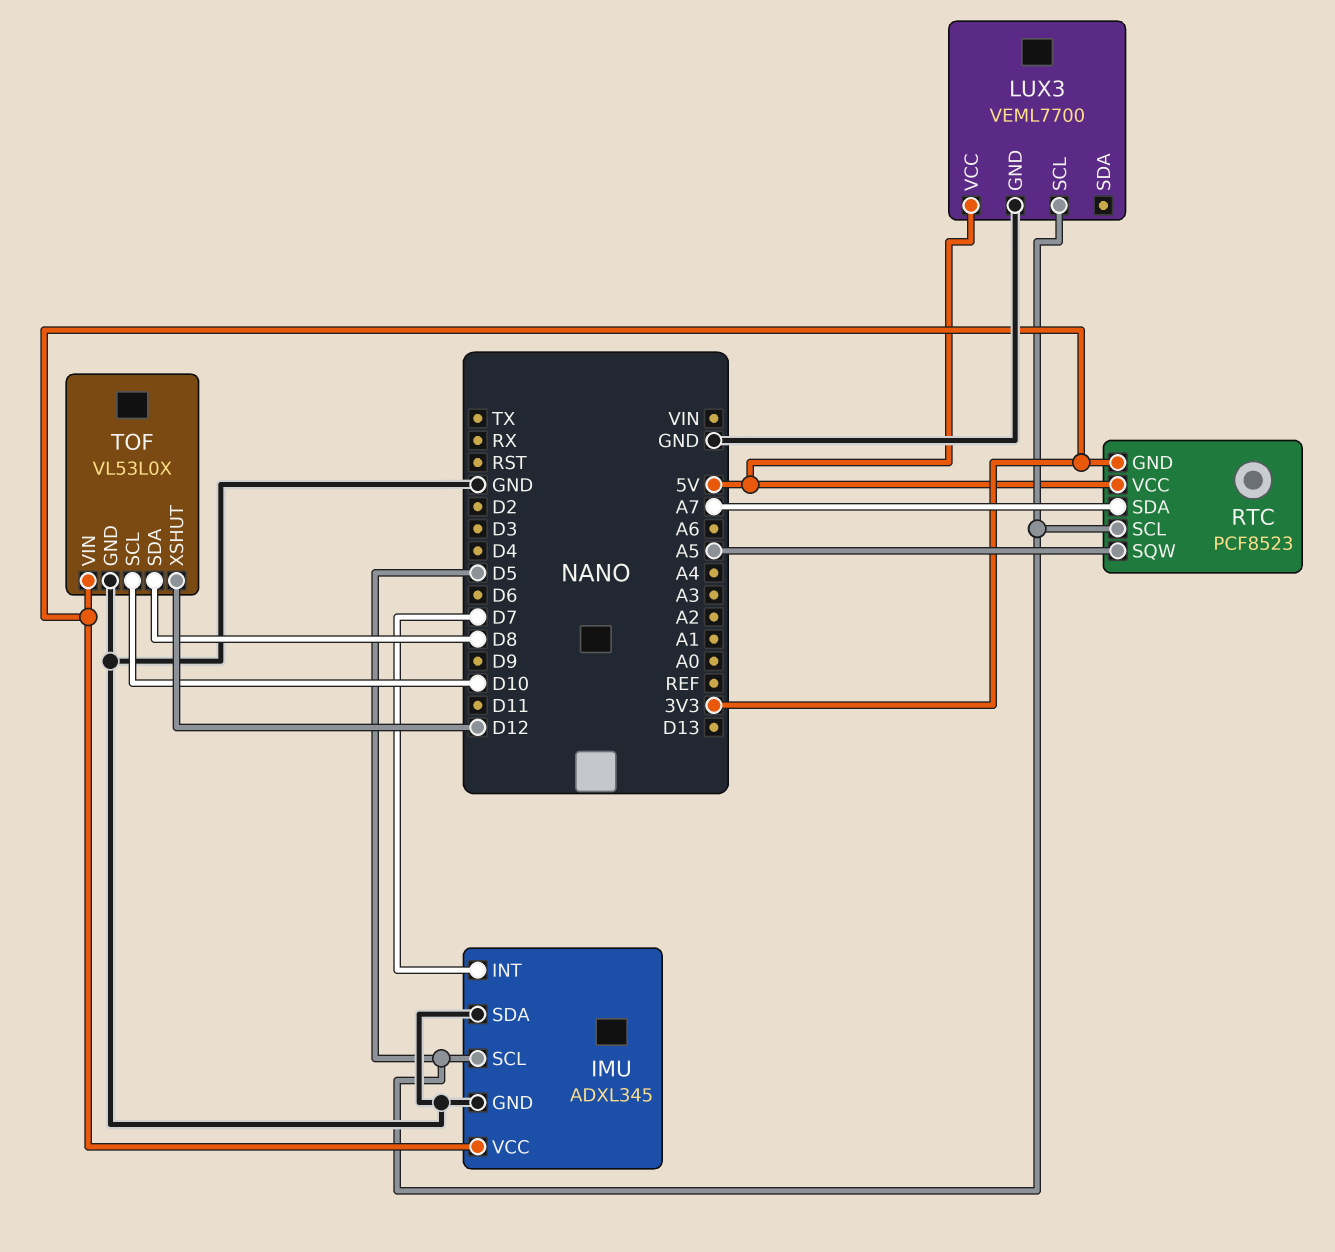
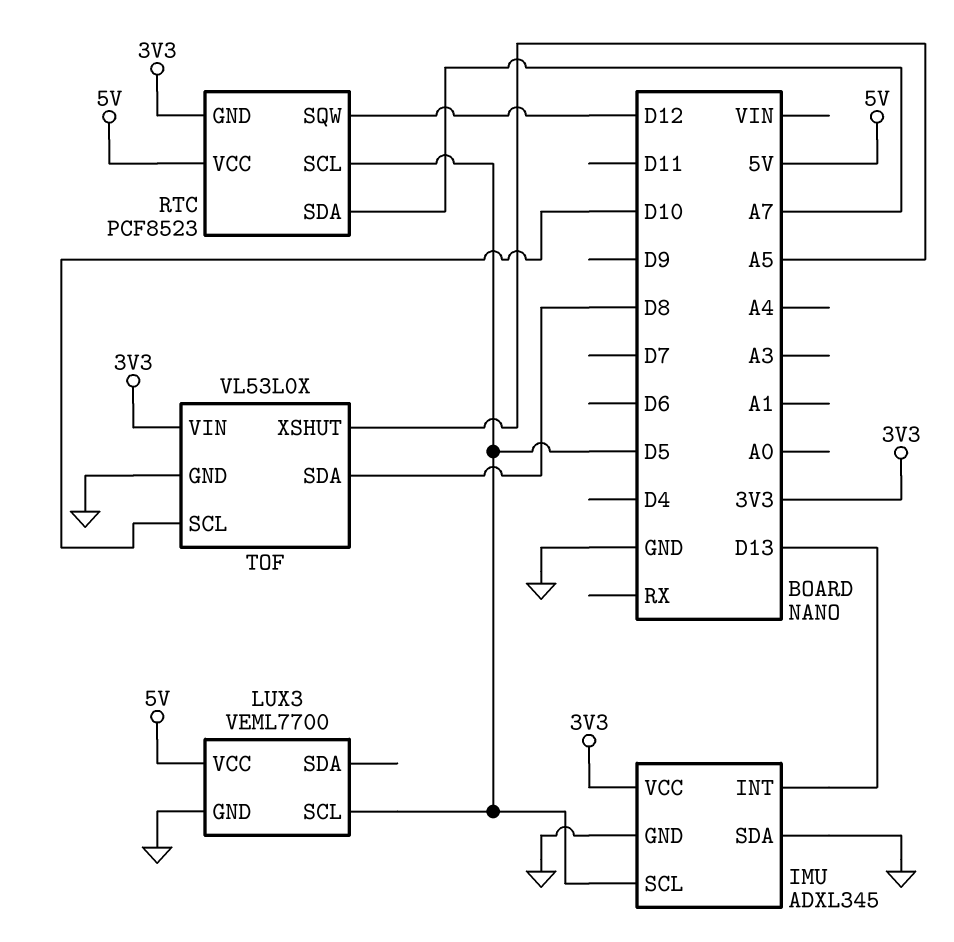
IMU pin INT: D7 -> D13
RTC pin SQW: A5 -> D12
TOF pin XSHUT: D12 -> A5

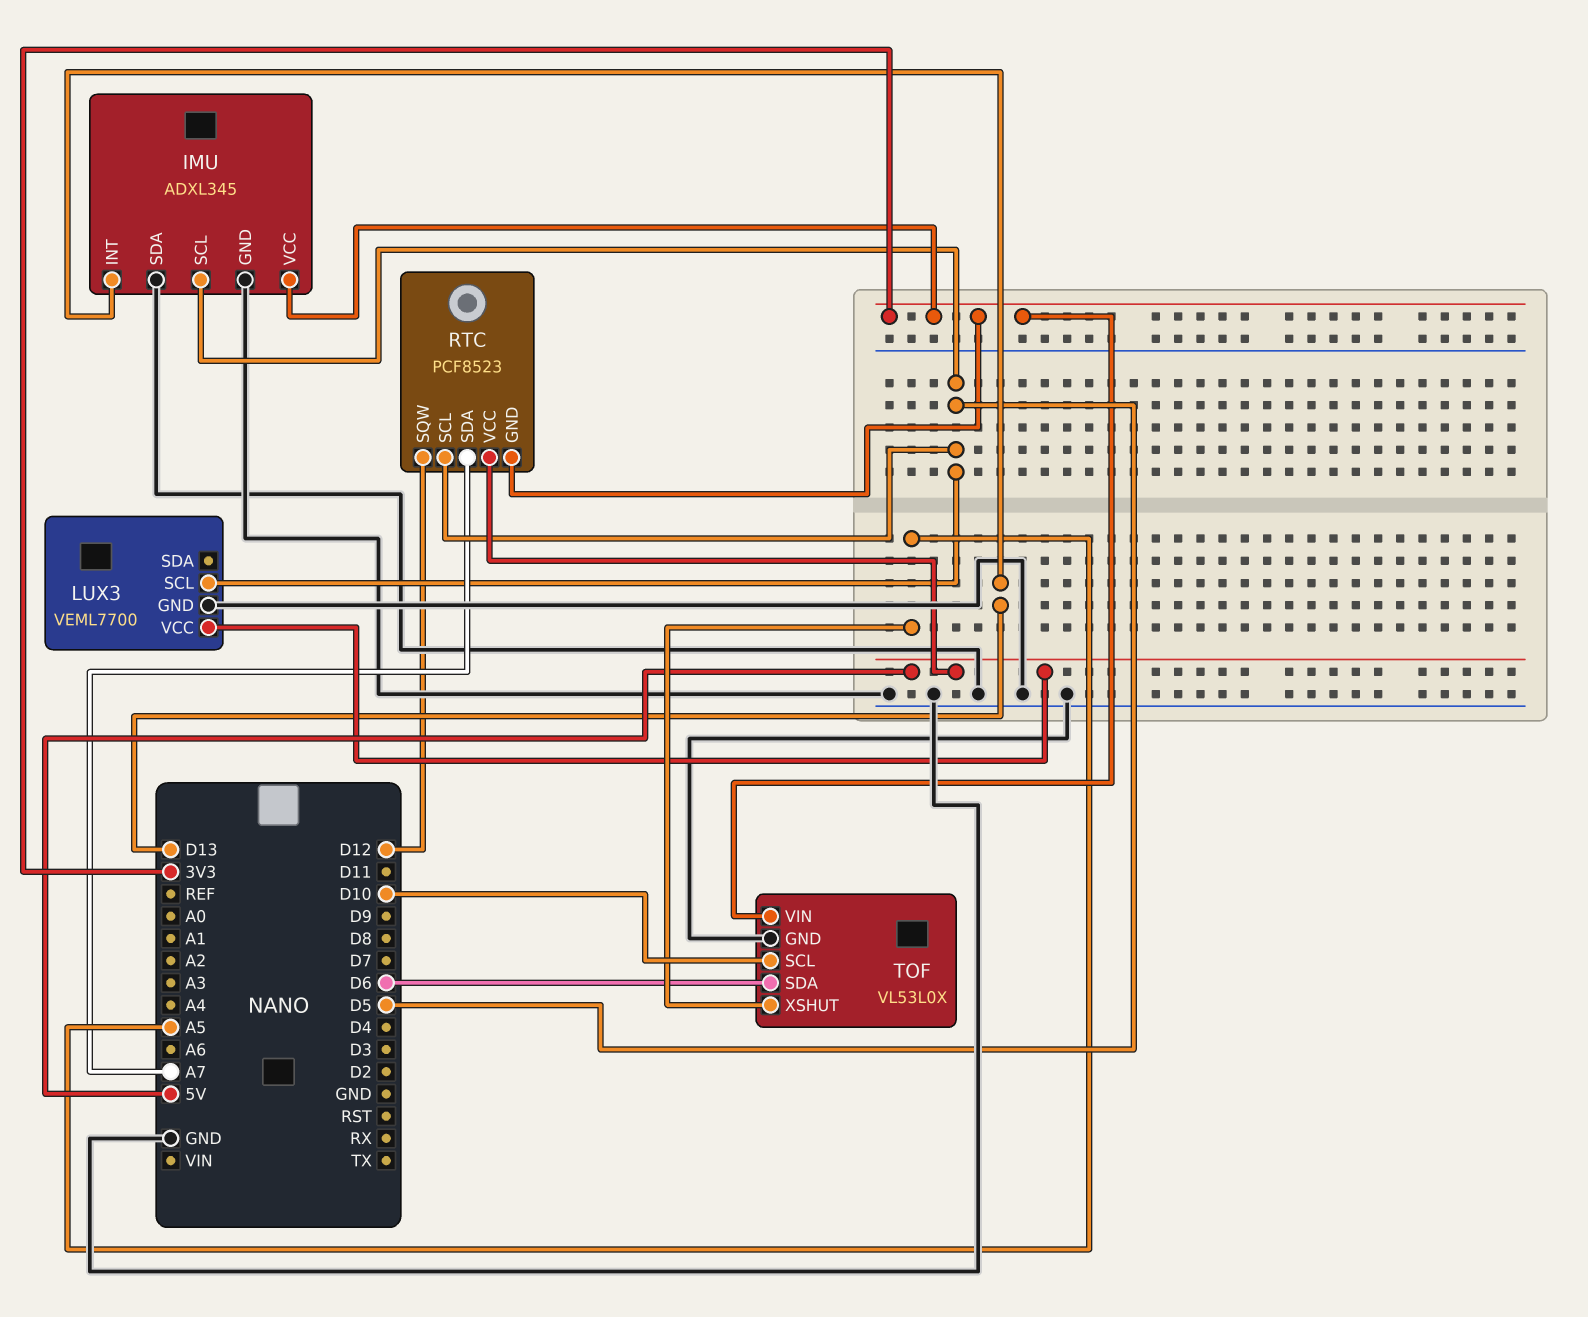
TOF pin SDA: D8 -> D6

